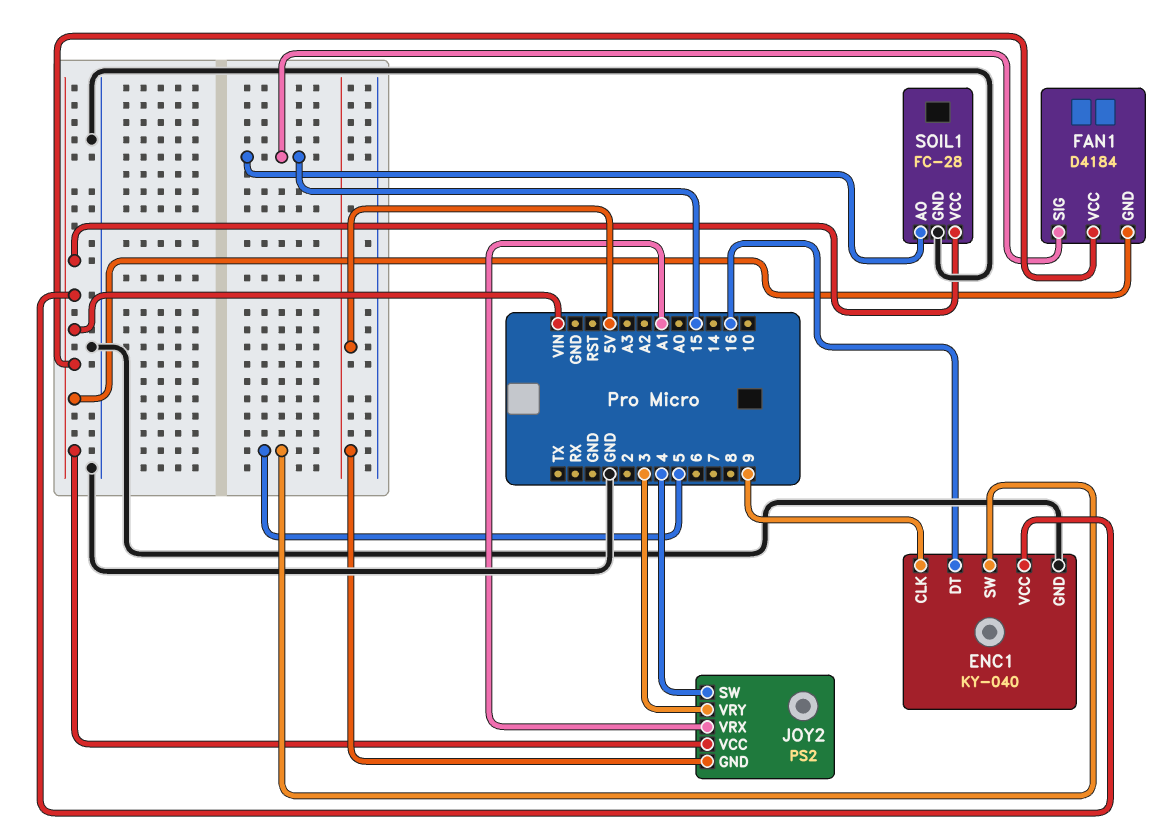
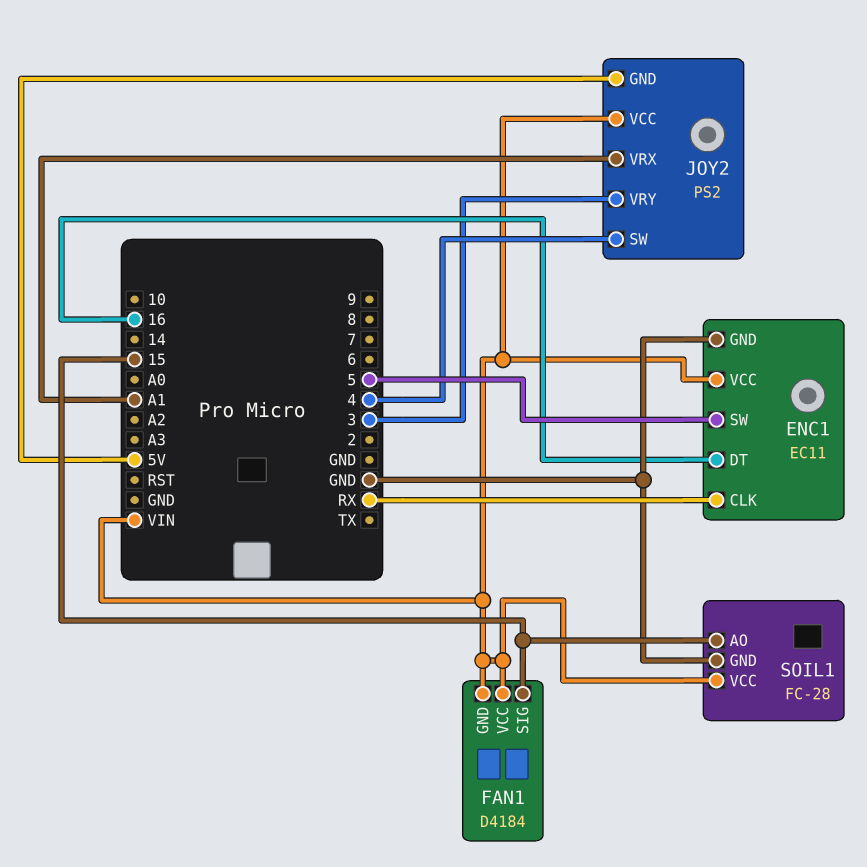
ENC1: KY-040 -> EC11
ENC1 pin CLK: 9 -> RX

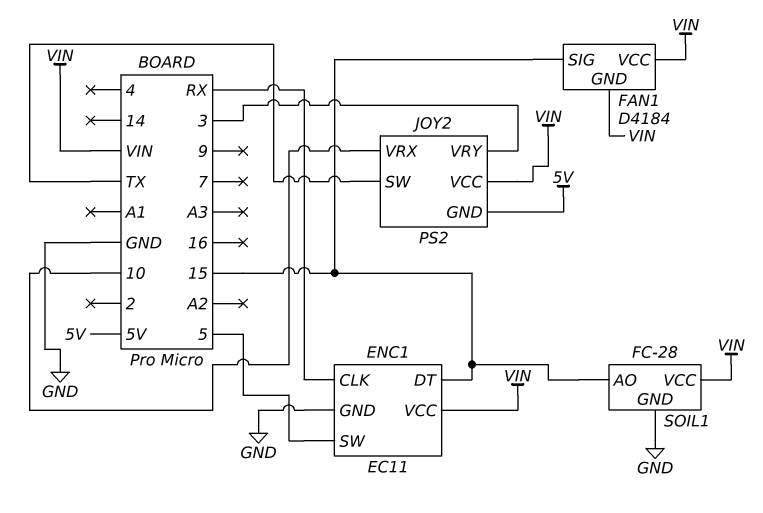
ENC1 pin DT: 16 -> 15
JOY2 pin SW: 4 -> TX
JOY2 pin VRX: A1 -> 10

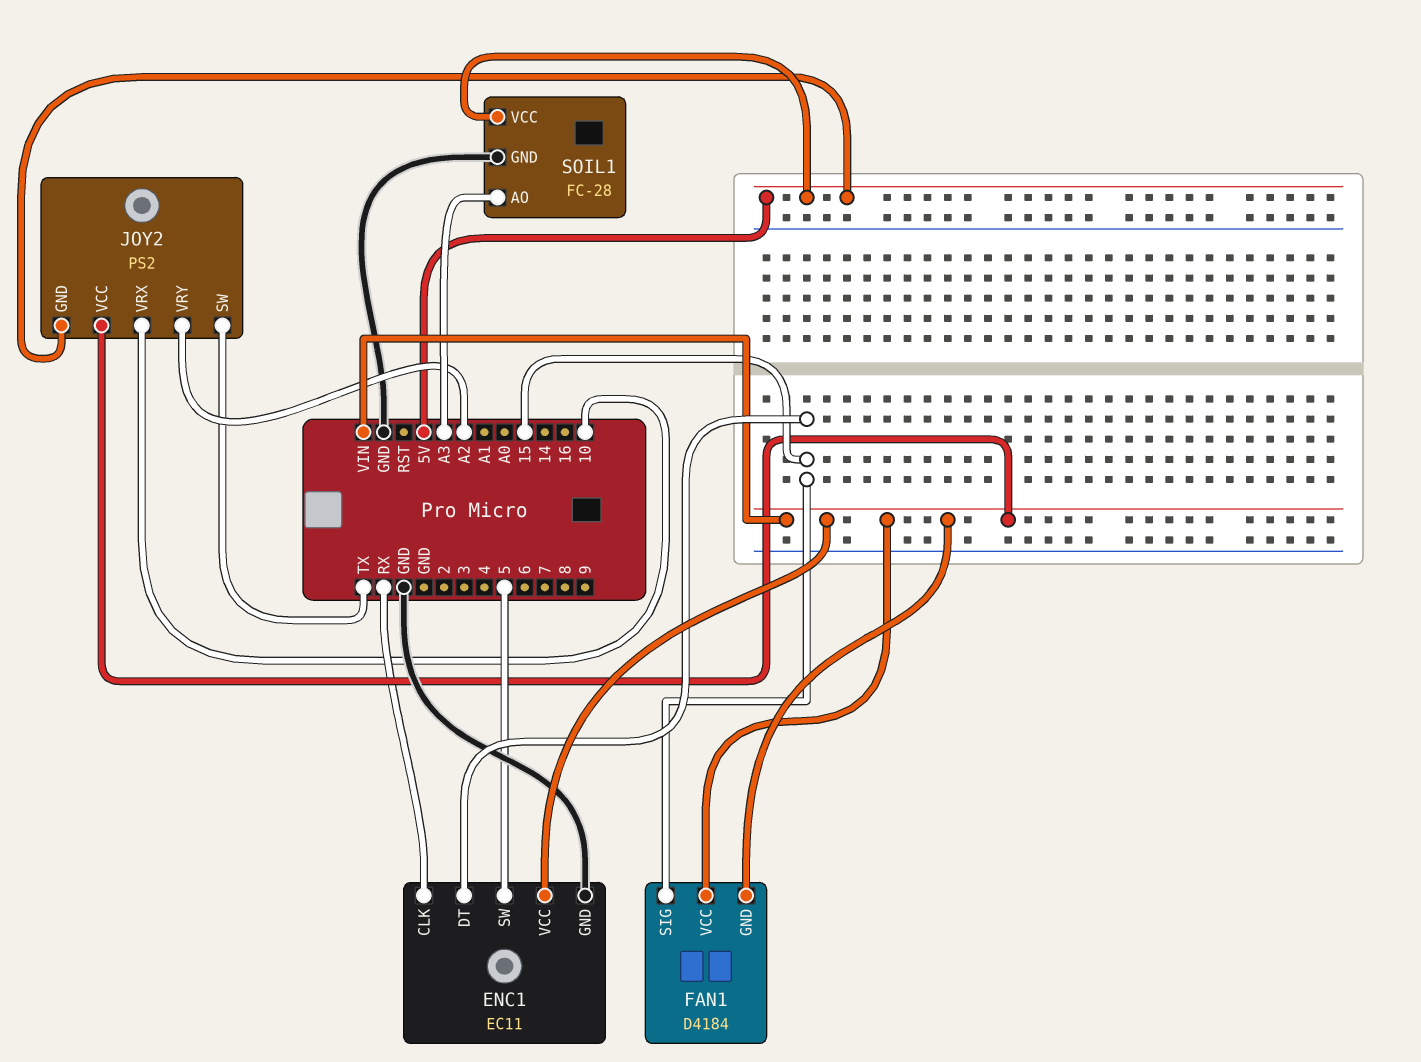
JOY2 pin VRY: 3 -> A2
SOIL1 pin AO: 15 -> A3
SOIL1 pin VCC: VIN -> 5V

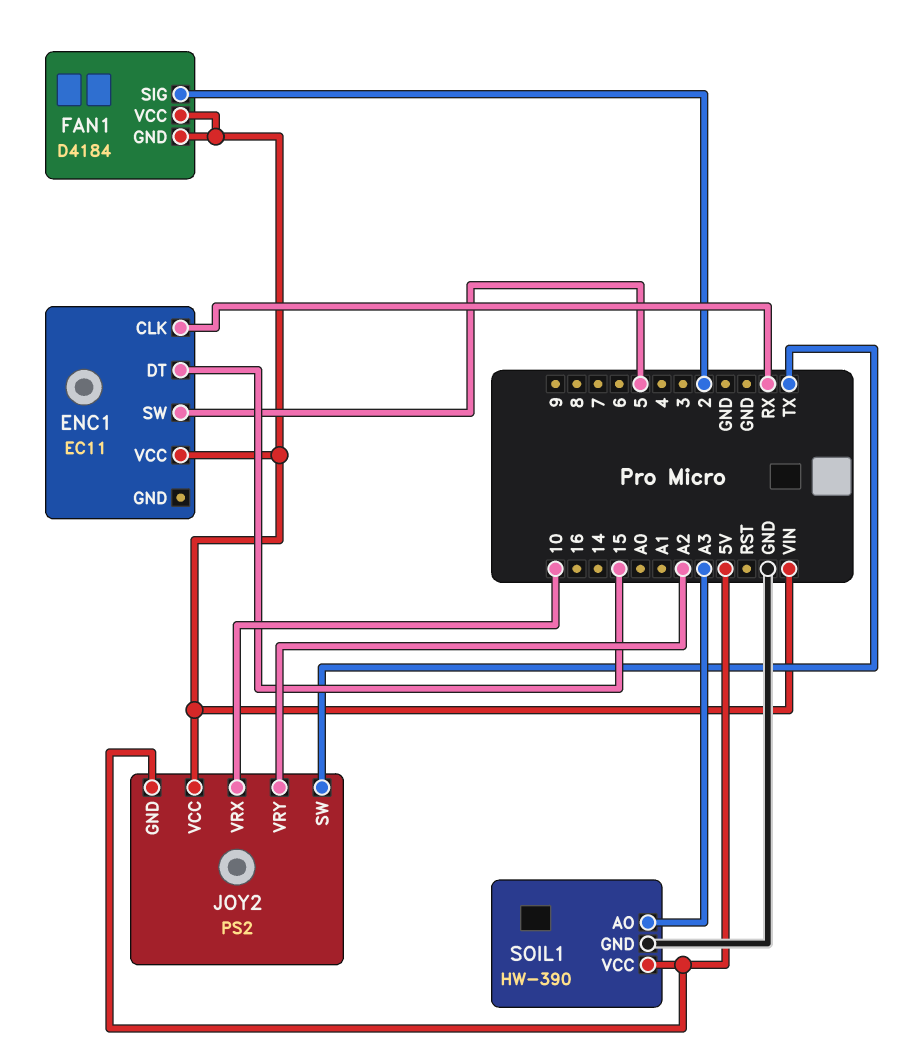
ENC1 pin GND: GND -> none
FAN1 pin SIG: 15 -> 2
SOIL1: FC-28 -> HW-390

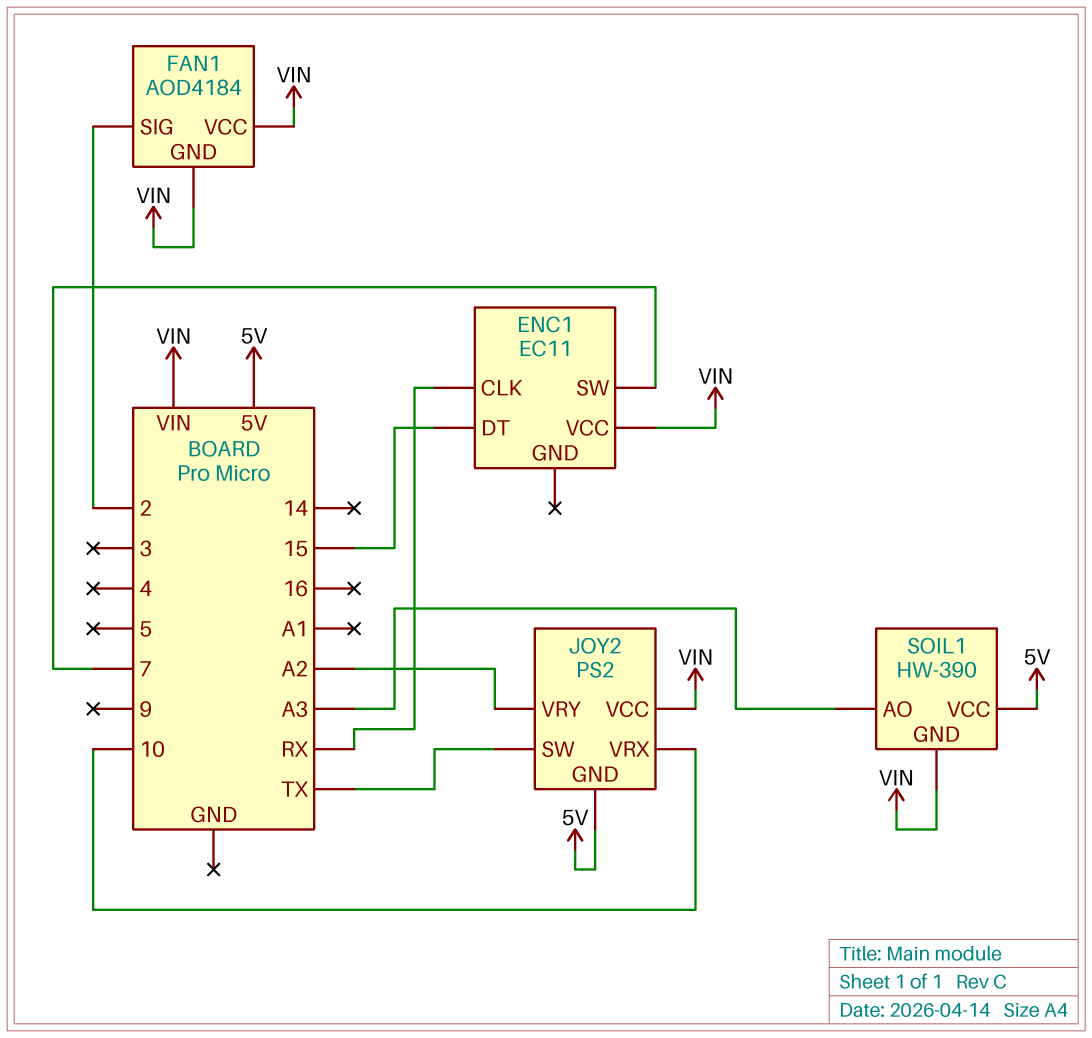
ENC1 pin SW: 5 -> 7
FAN1: D4184 -> AOD4184
SOIL1 pin GND: GND -> VIN

